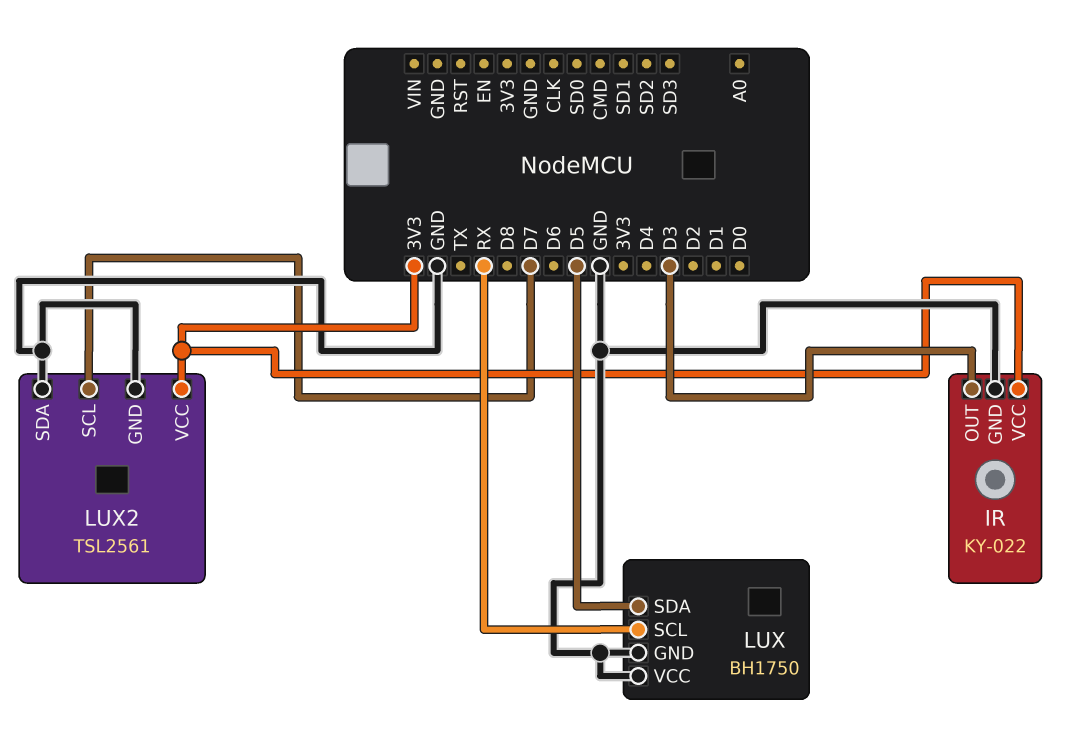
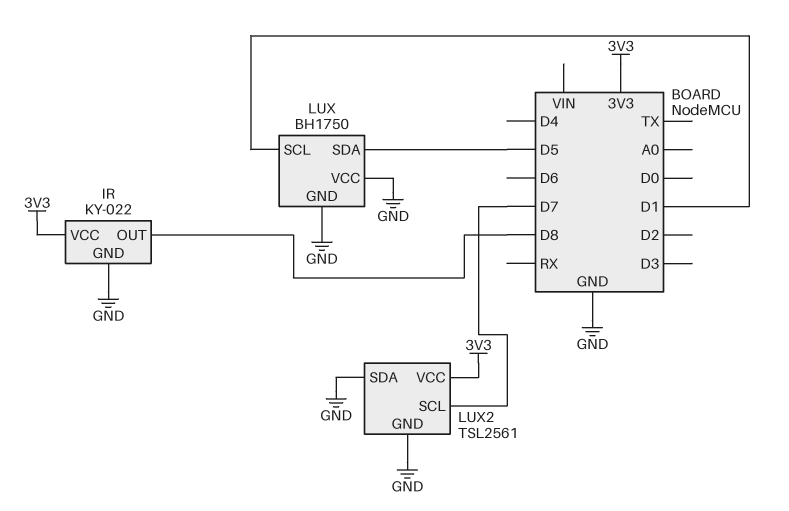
IR pin OUT: D3 -> D8
LUX pin SCL: RX -> D1

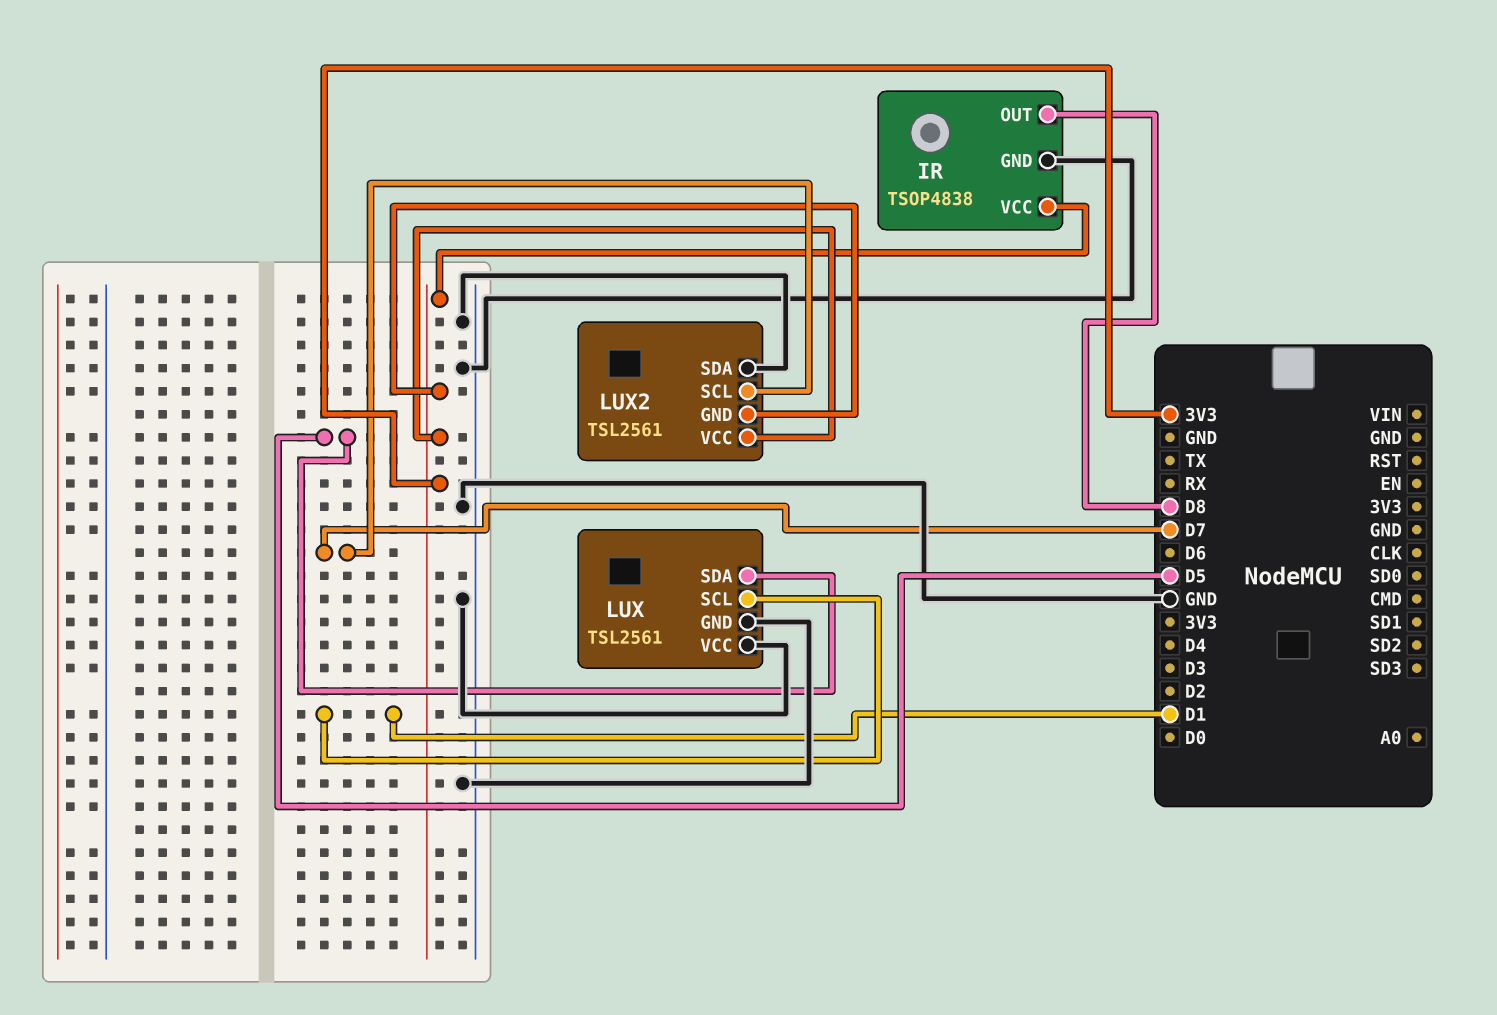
IR: KY-022 -> TSOP4838
LUX: BH1750 -> TSL2561
LUX2 pin GND: GND -> 3V3

